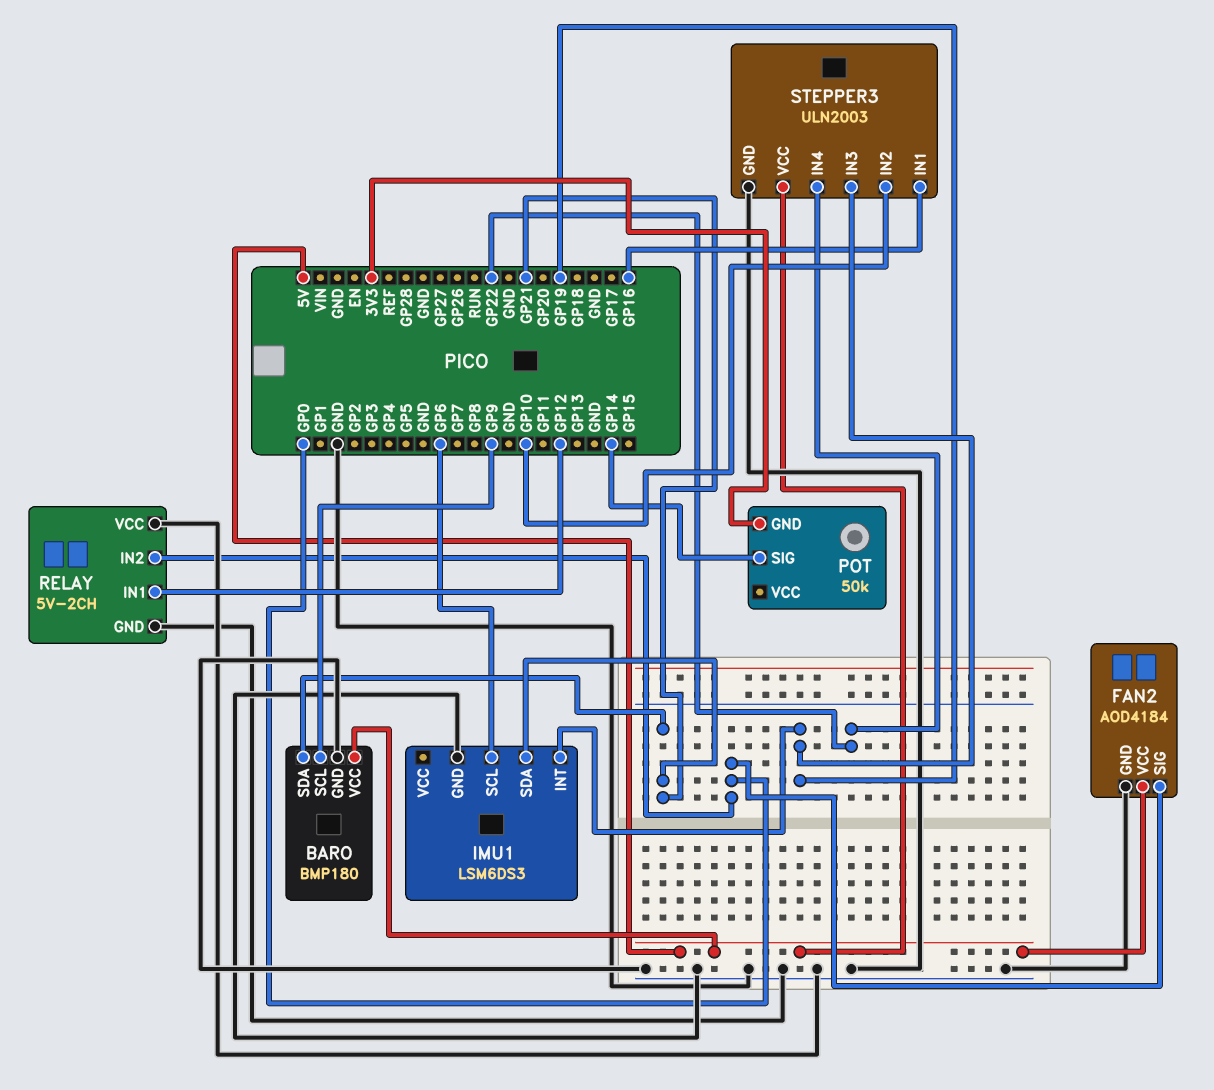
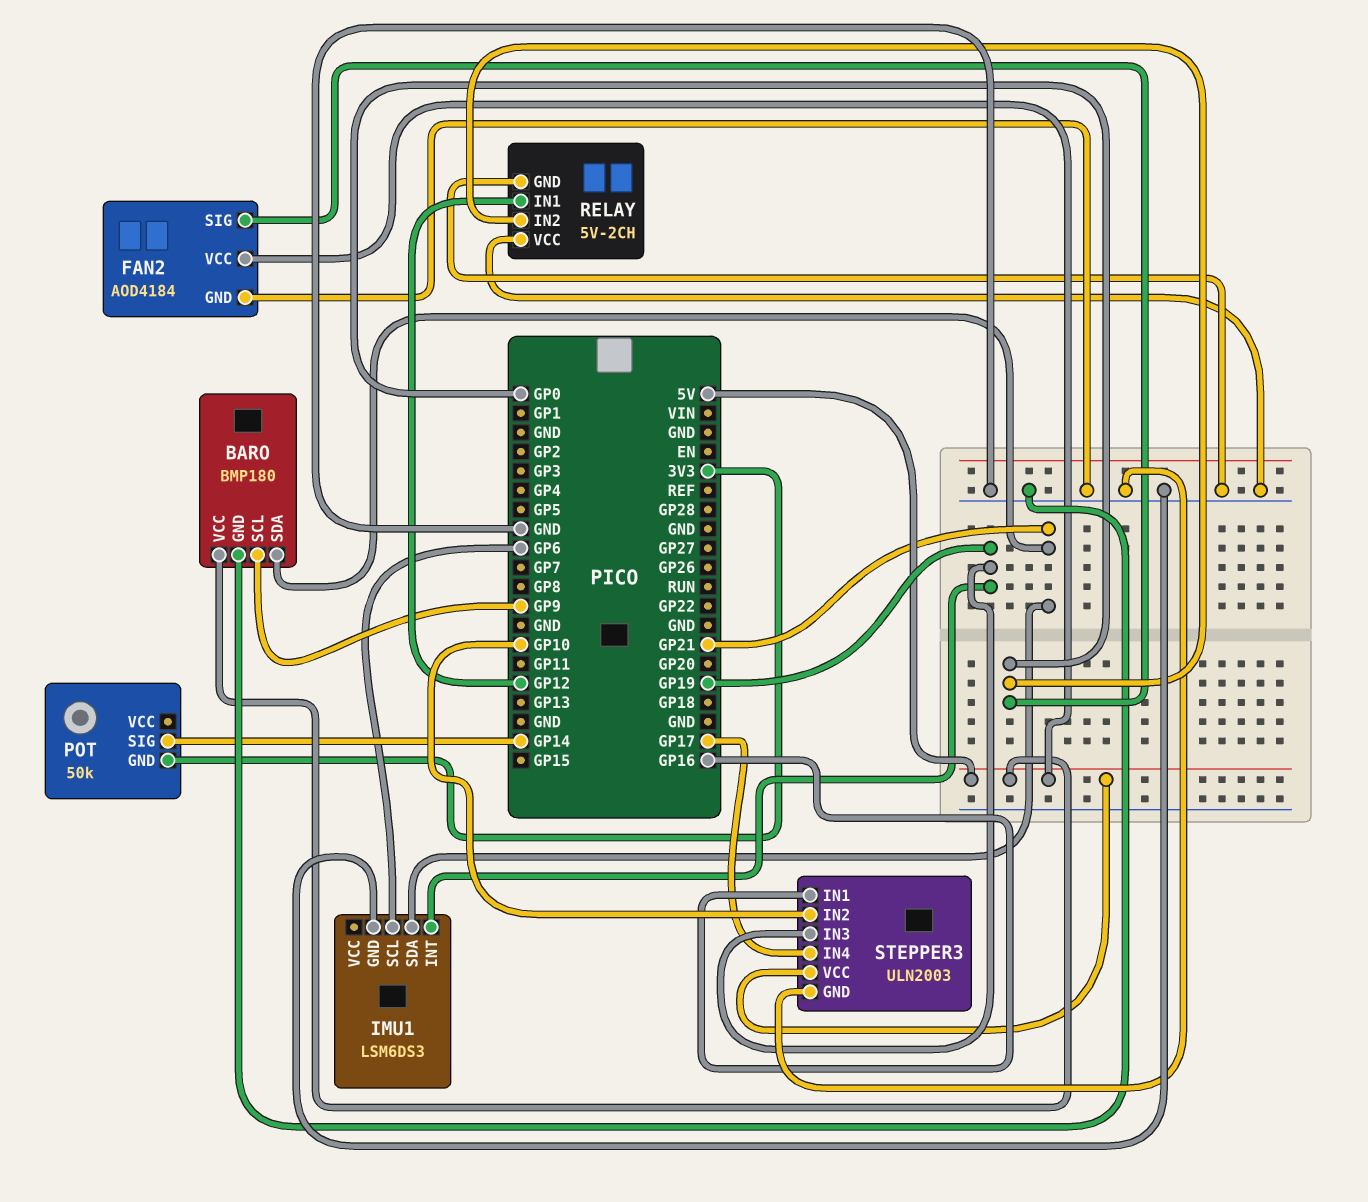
STEPPER3 pin IN4: GP22 -> GP17

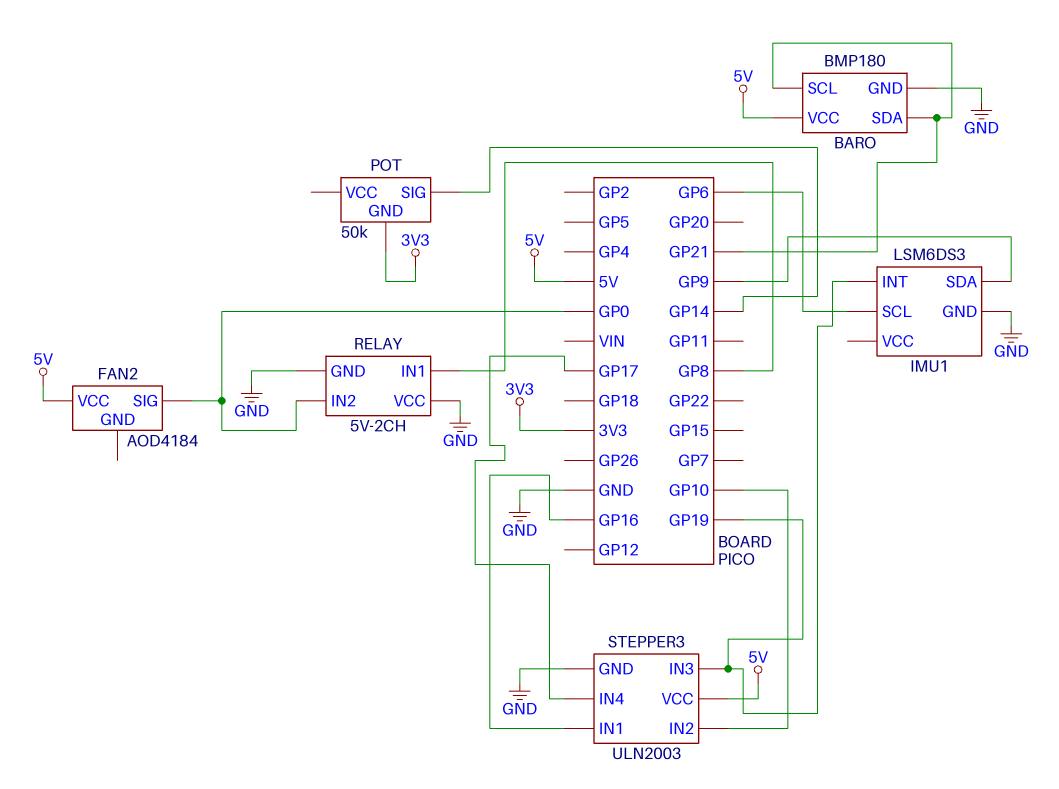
BARO pin SCL: GP9 -> GP21
FAN2 pin GND: GND -> none
IMU1 pin SDA: GP21 -> GP9
RELAY pin IN1: GP12 -> GP8

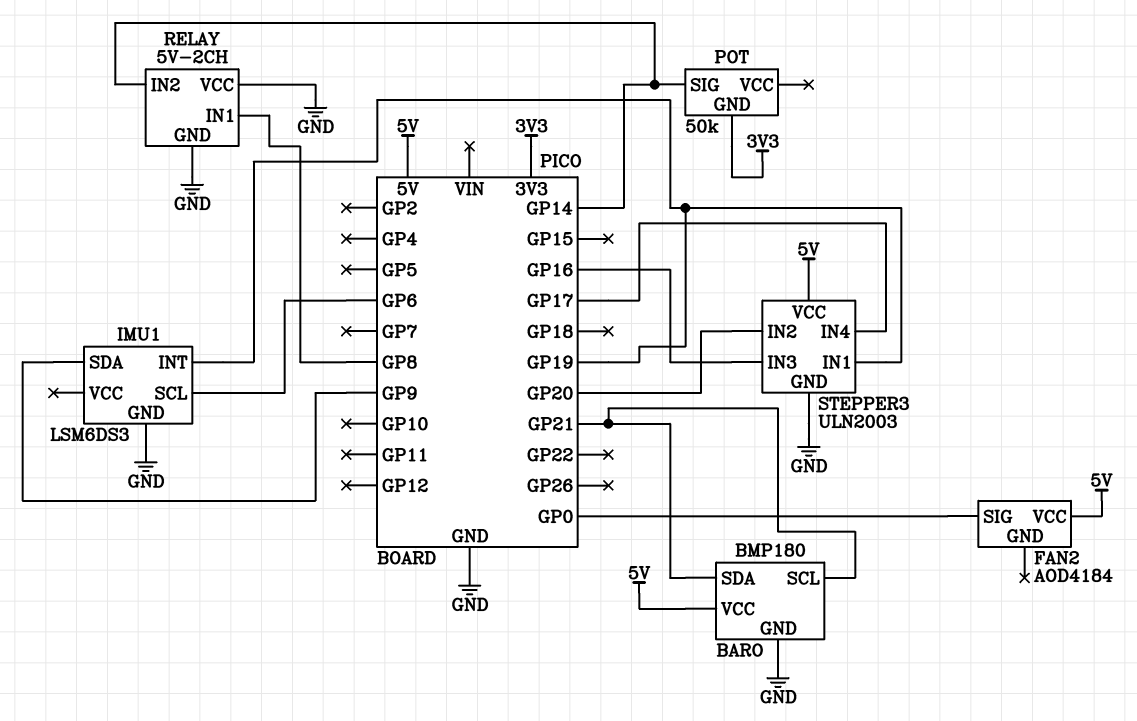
RELAY pin IN2: GP0 -> GP14
STEPPER3 pin IN1: GP16 -> GP19
STEPPER3 pin IN2: GP10 -> GP20
STEPPER3 pin IN3: GP19 -> GP16

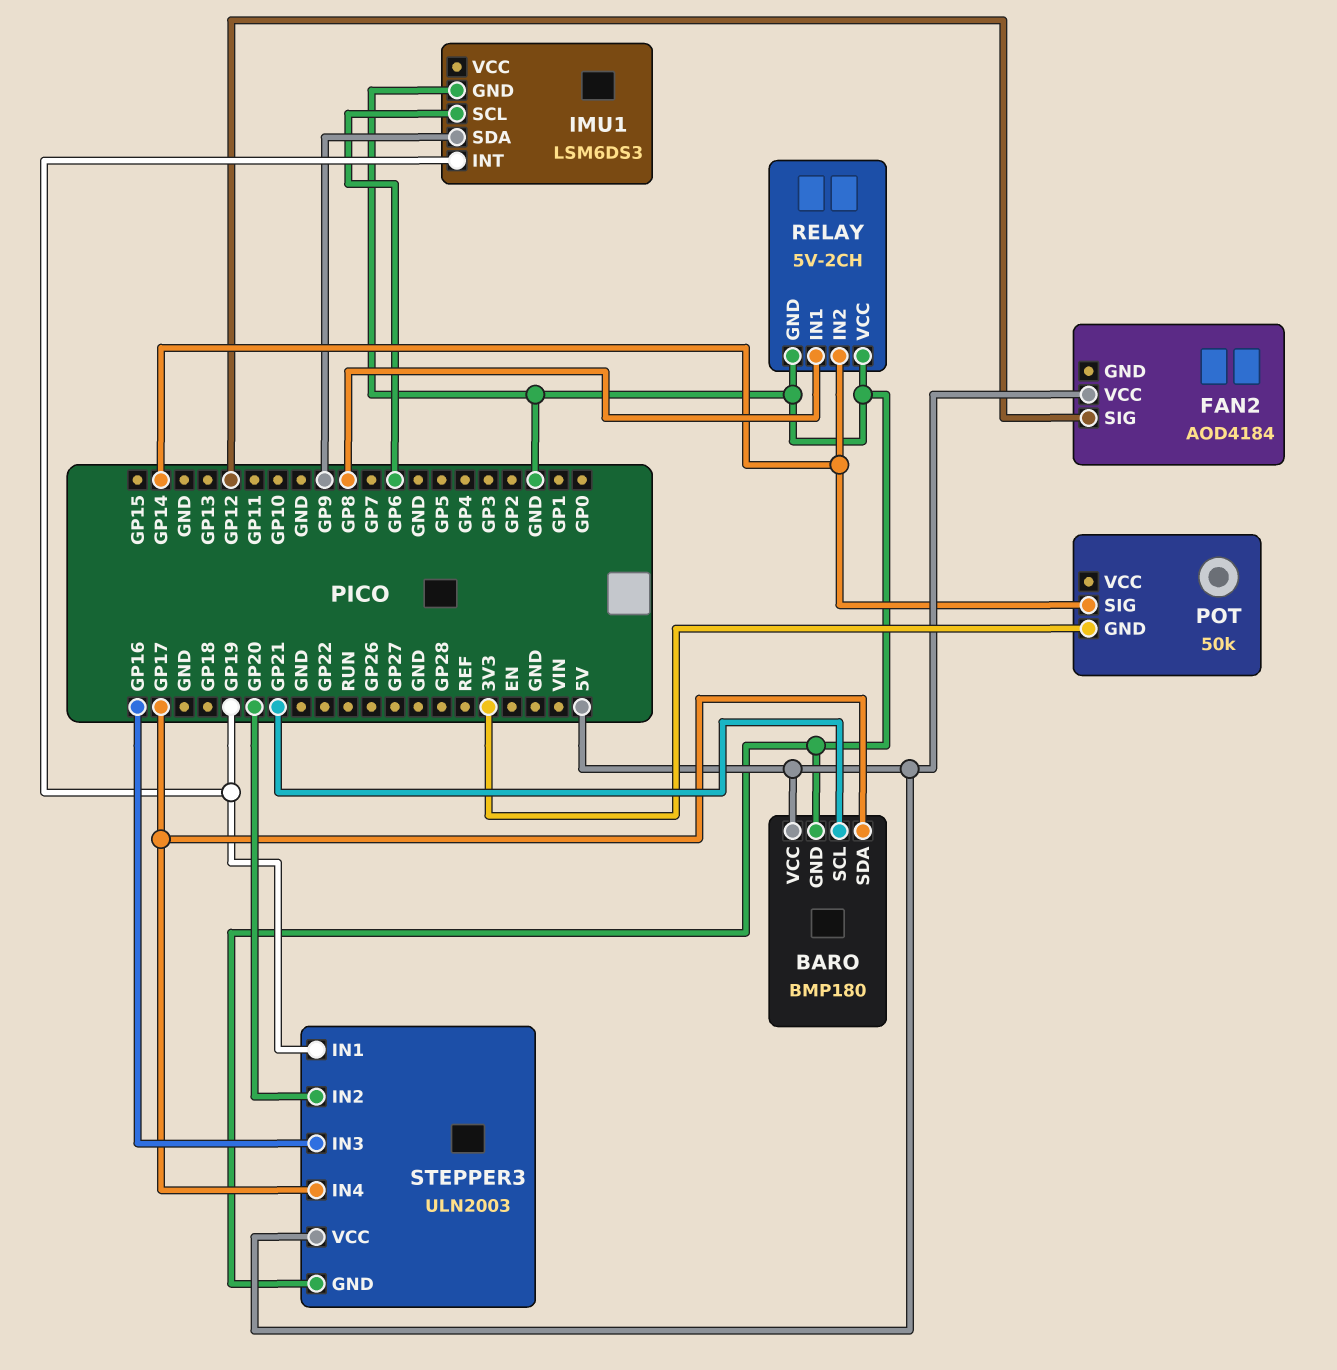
BARO pin SDA: GP21 -> GP17
FAN2 pin SIG: GP0 -> GP12

